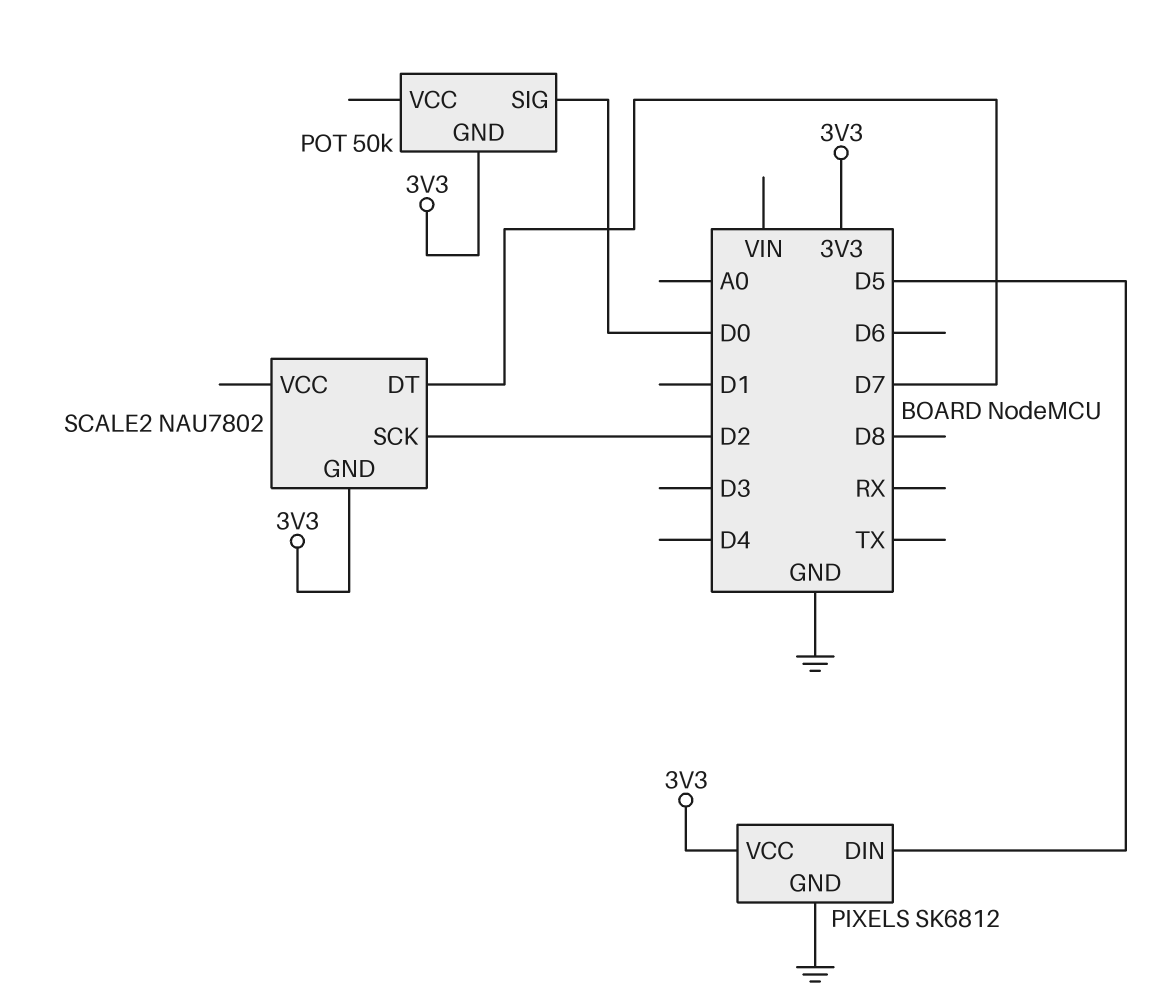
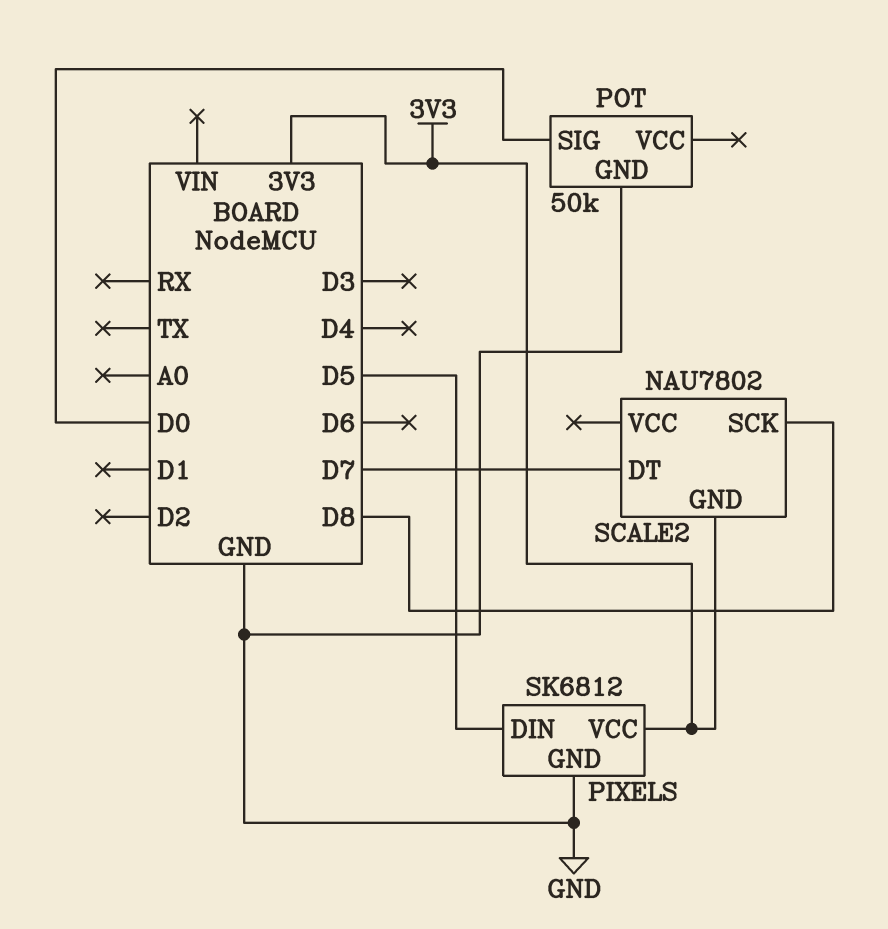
POT pin GND: 3V3 -> GND
SCALE2 pin SCK: D2 -> D8

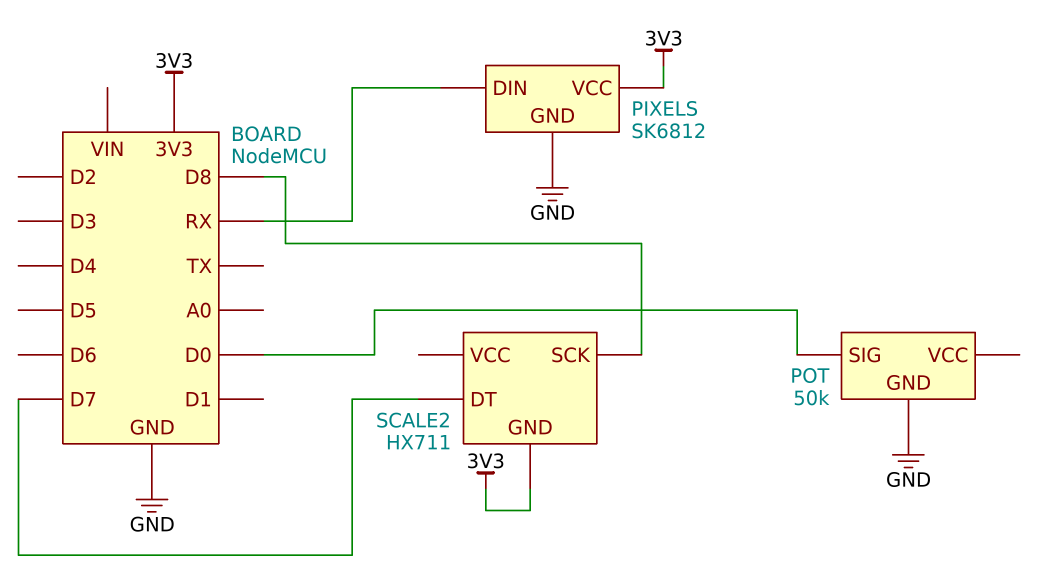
PIXELS pin DIN: D5 -> RX
SCALE2: NAU7802 -> HX711

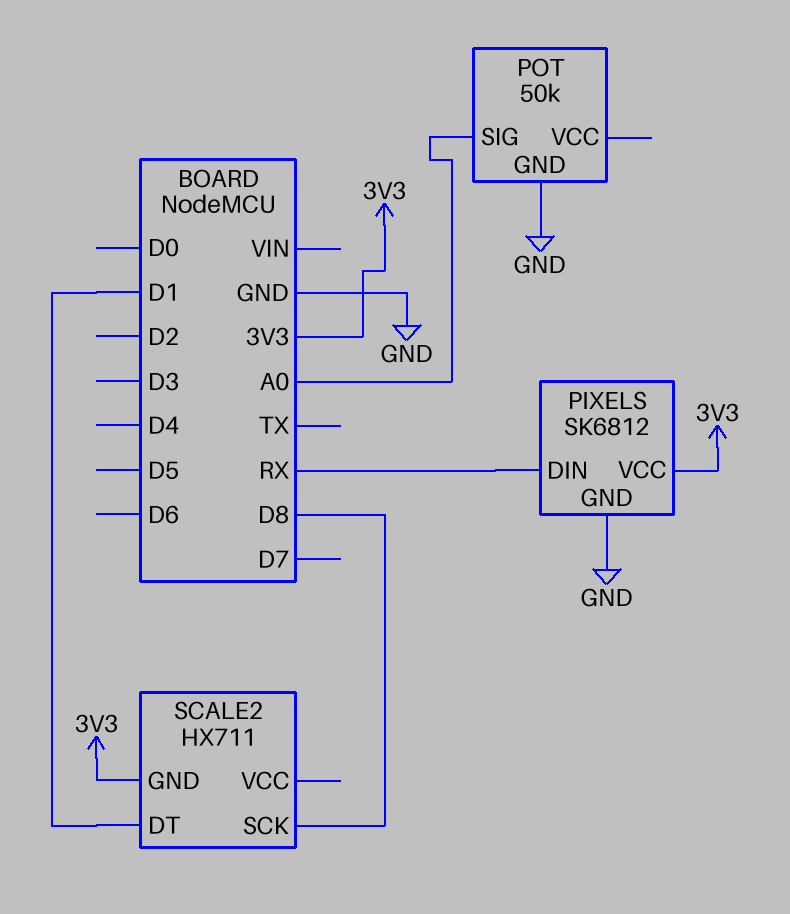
POT pin SIG: D0 -> A0
SCALE2 pin DT: D7 -> D1

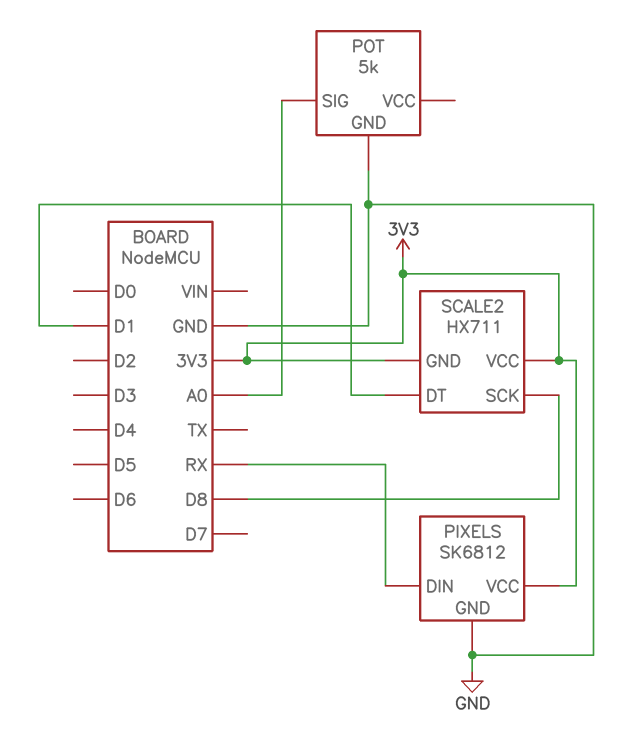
POT: 50k -> 5k
SCALE2 pin VCC: none -> 3V3

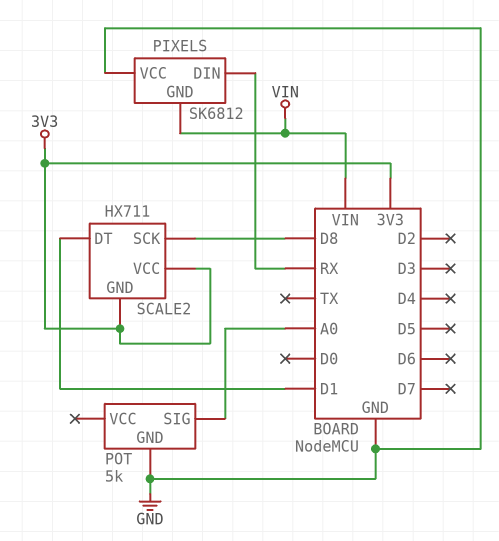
PIXELS pin GND: GND -> VIN
PIXELS pin VCC: 3V3 -> GND

